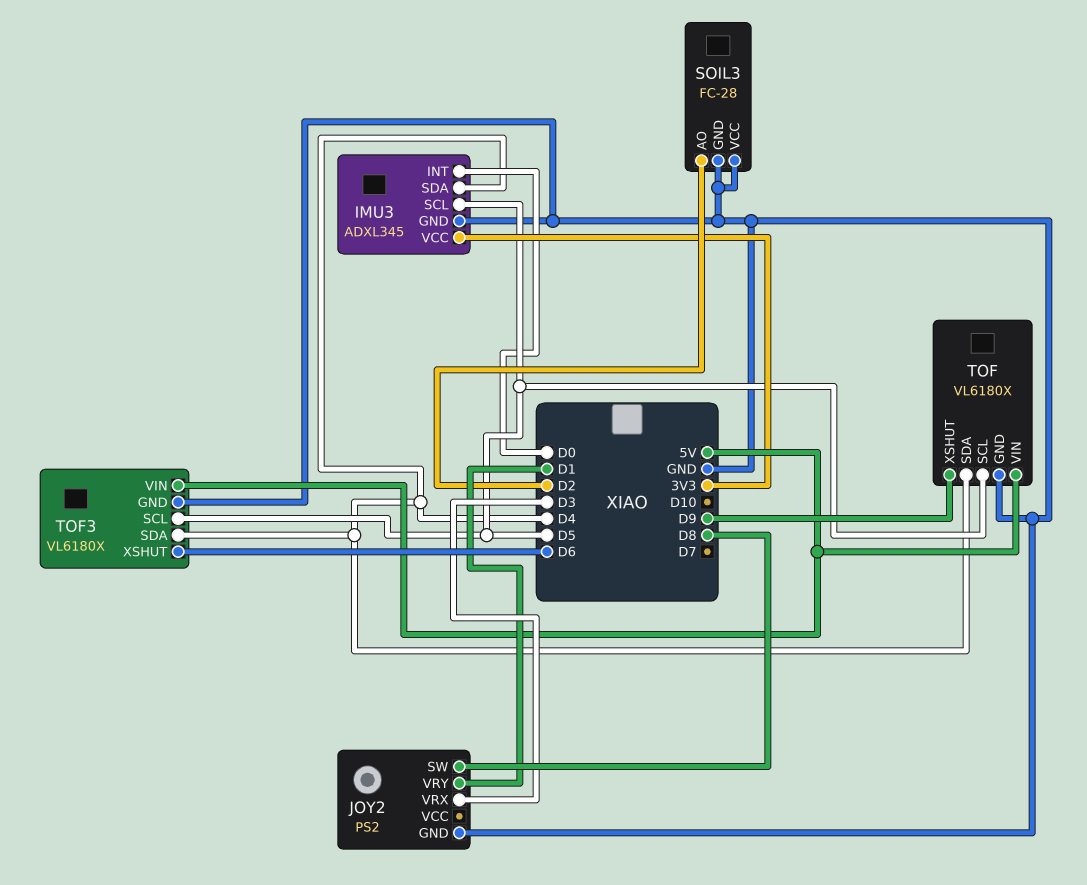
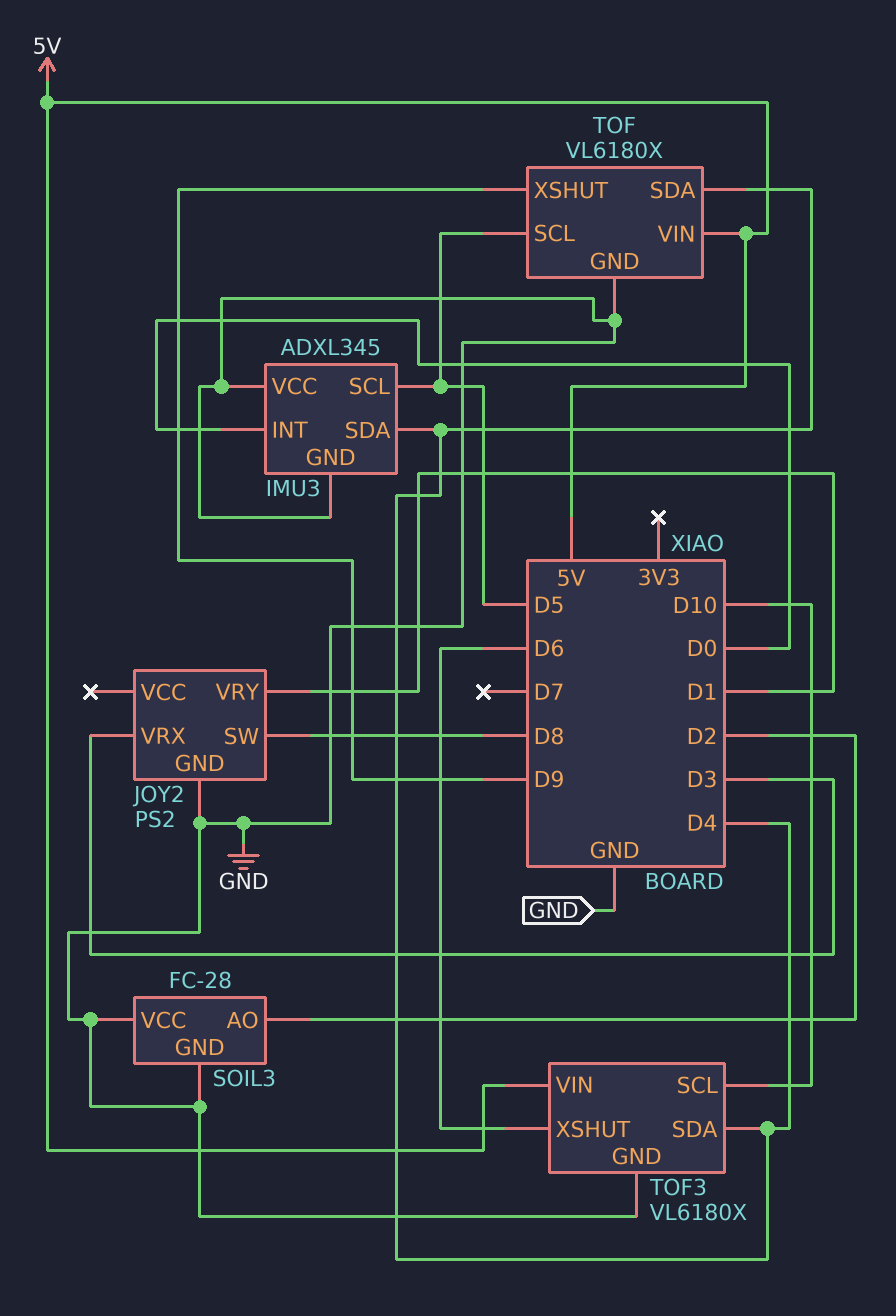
IMU3 pin VCC: 3V3 -> GND
TOF3 pin SCL: D5 -> D10

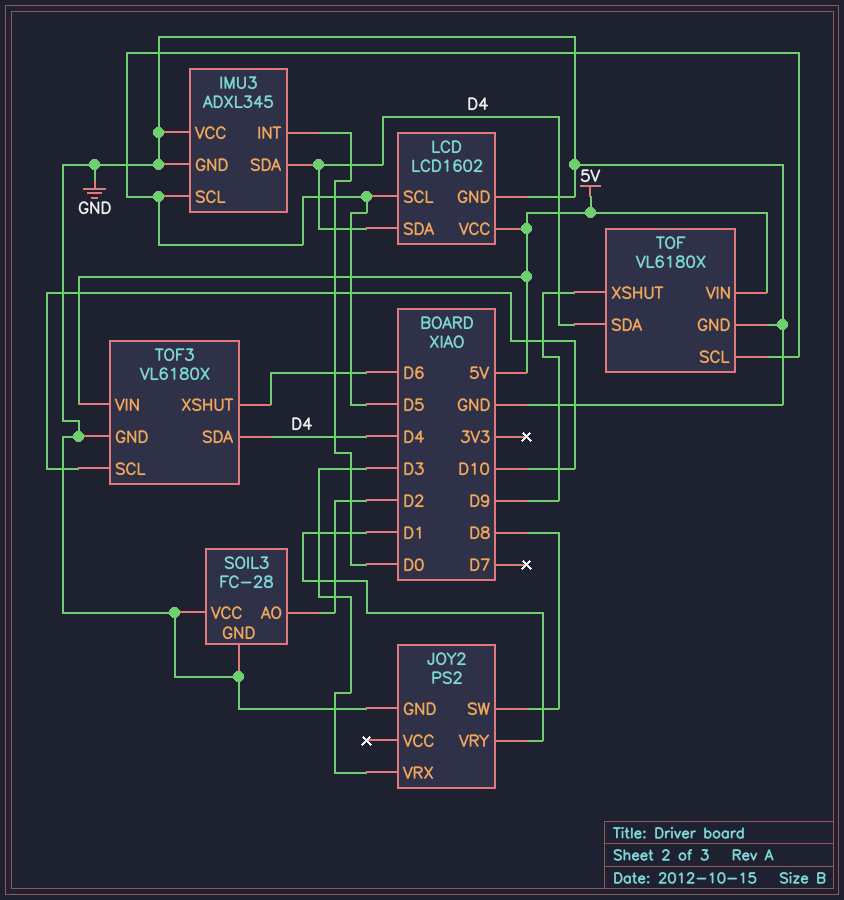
LCD: none -> LCD1602
LCD pin GND: none -> GND
LCD pin SCL: none -> D5
LCD pin SDA: none -> D4
LCD pin VCC: none -> 5V

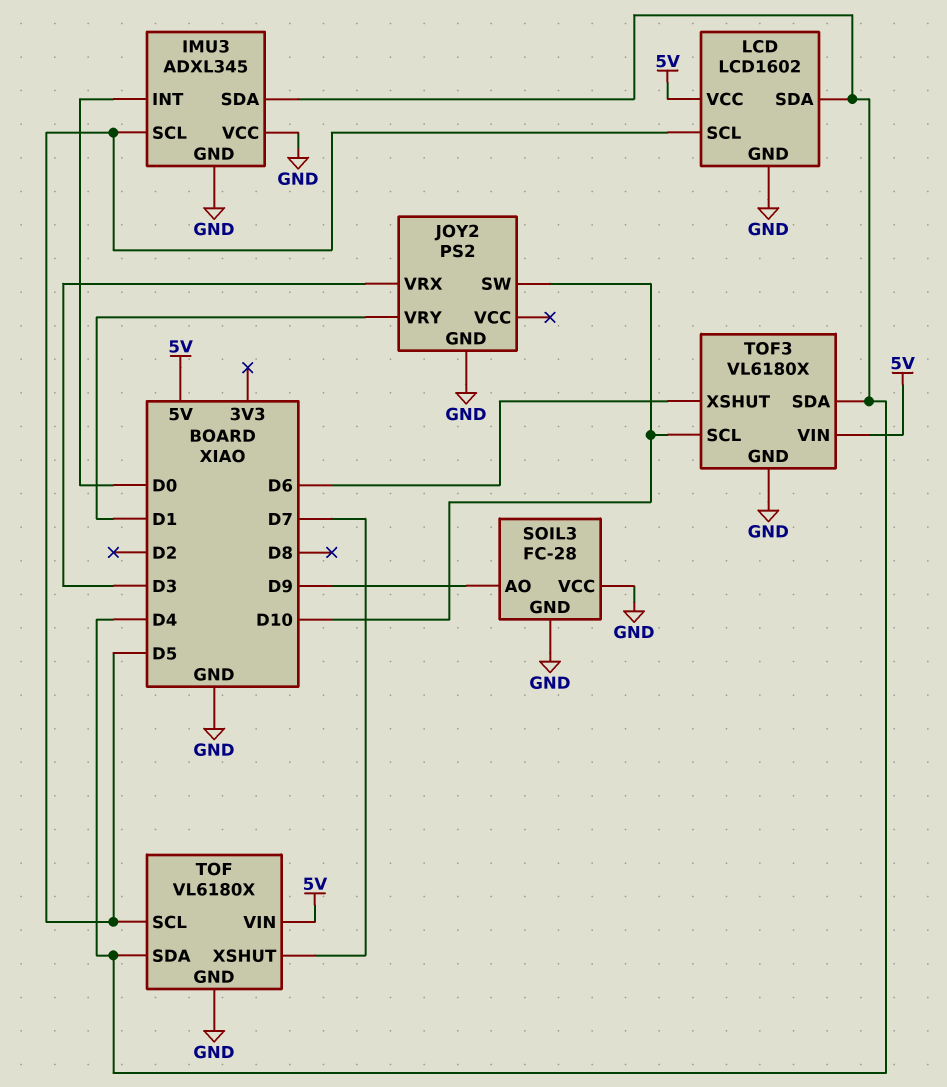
JOY2 pin SW: D8 -> D10
SOIL3 pin AO: D2 -> D9
TOF pin XSHUT: D9 -> D7

